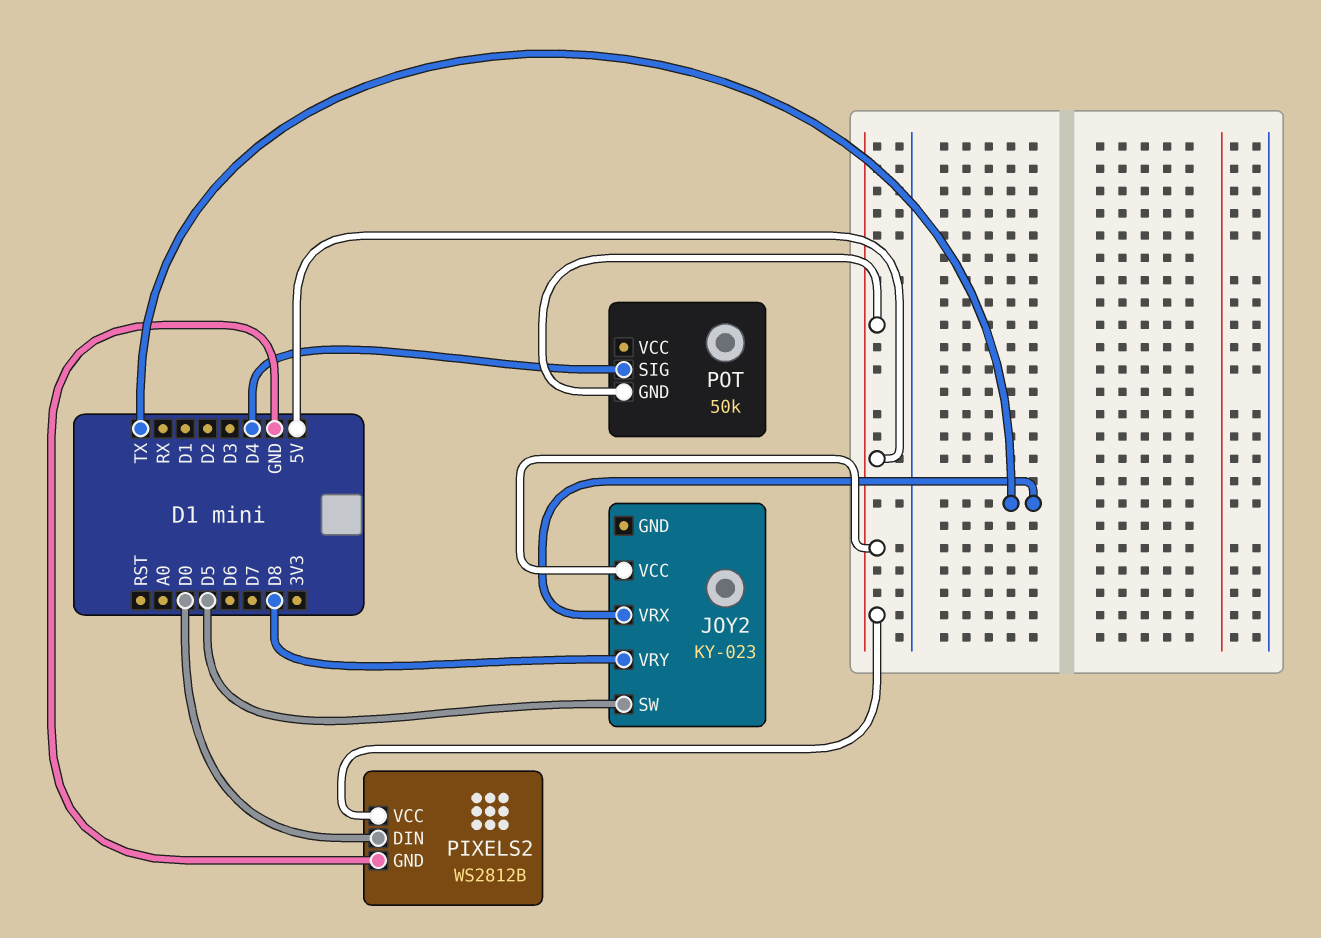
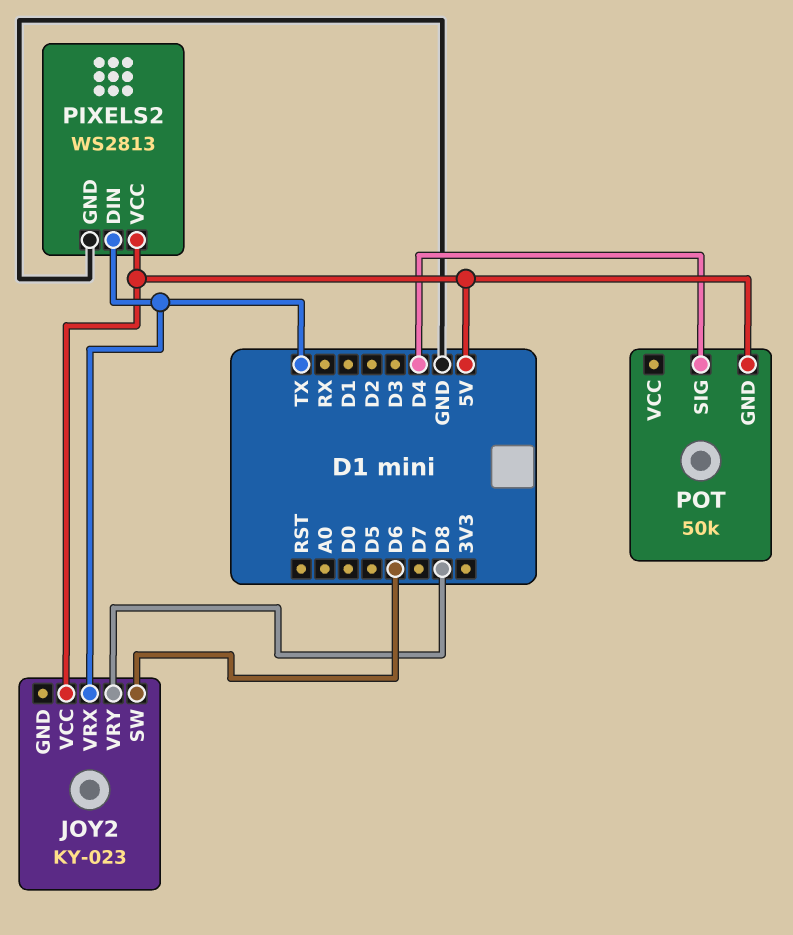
JOY2 pin SW: D5 -> D6
PIXELS2: WS2812B -> WS2813
PIXELS2 pin DIN: D0 -> TX

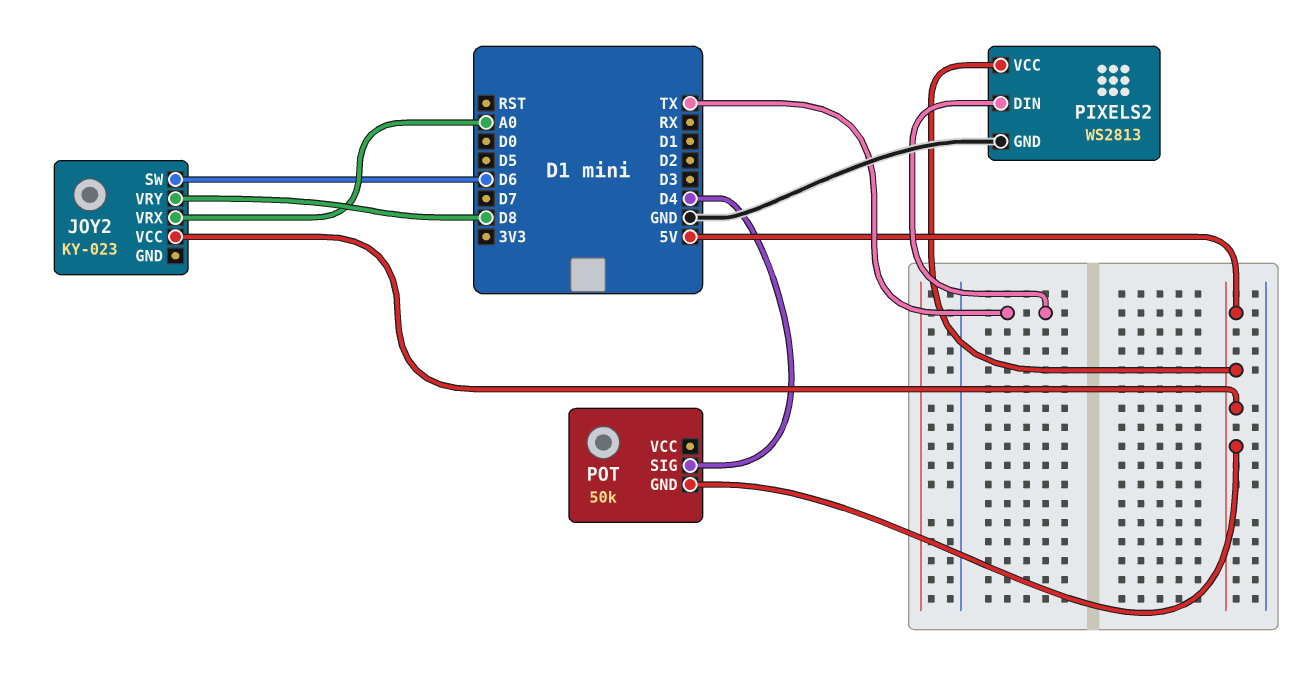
JOY2 pin VRX: TX -> A0

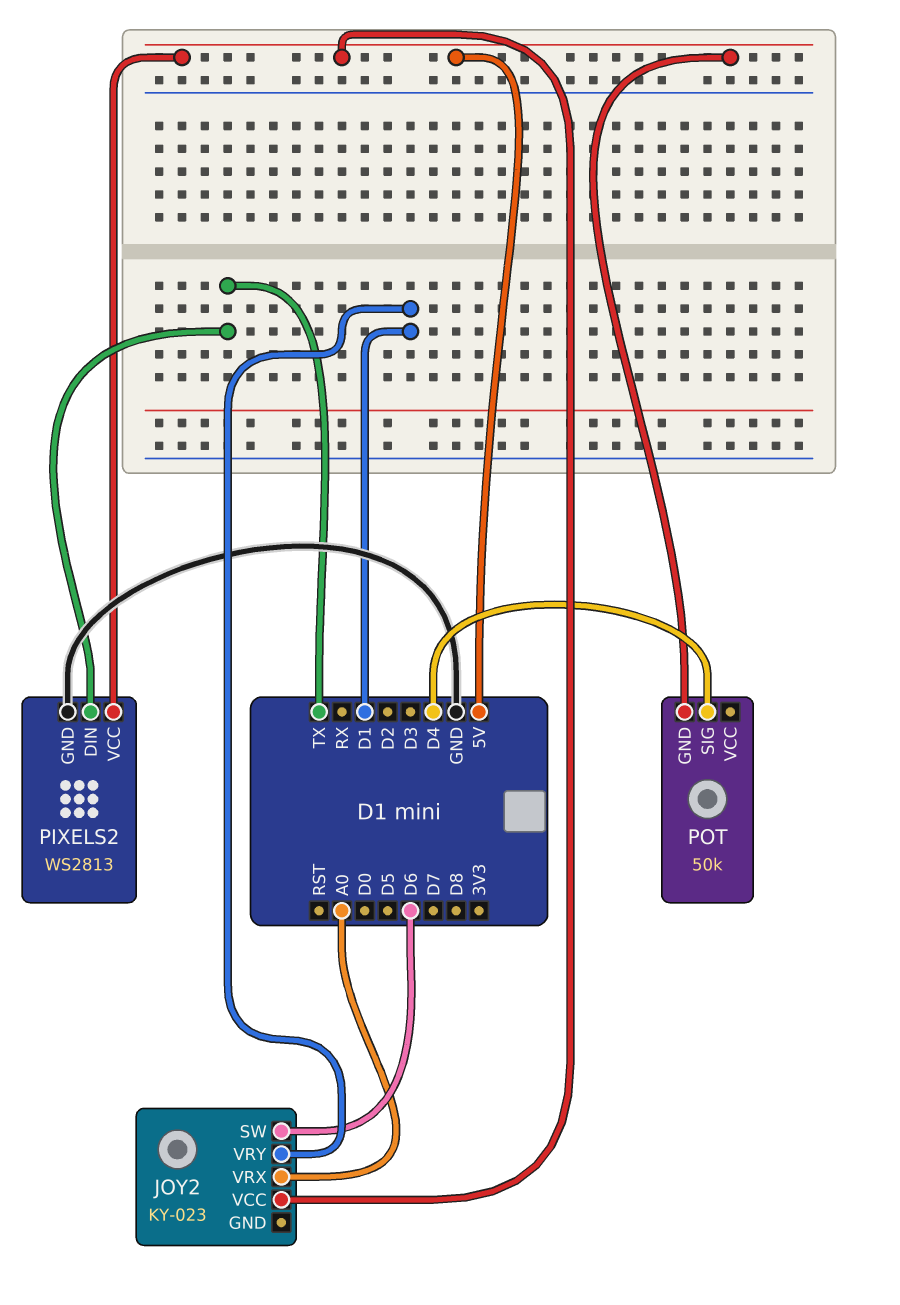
JOY2 pin VRY: D8 -> D1

